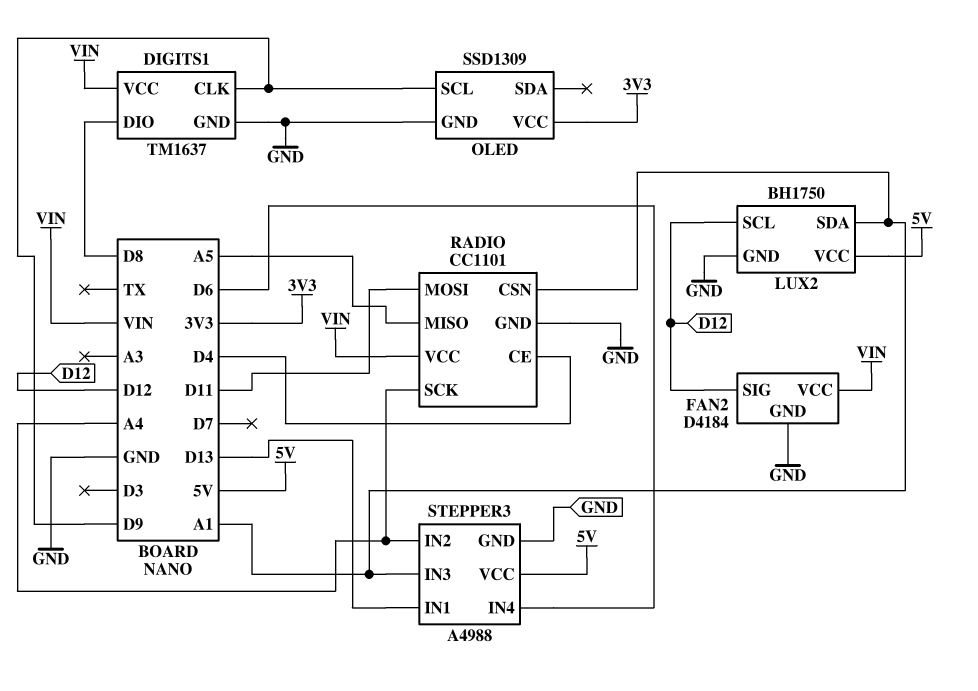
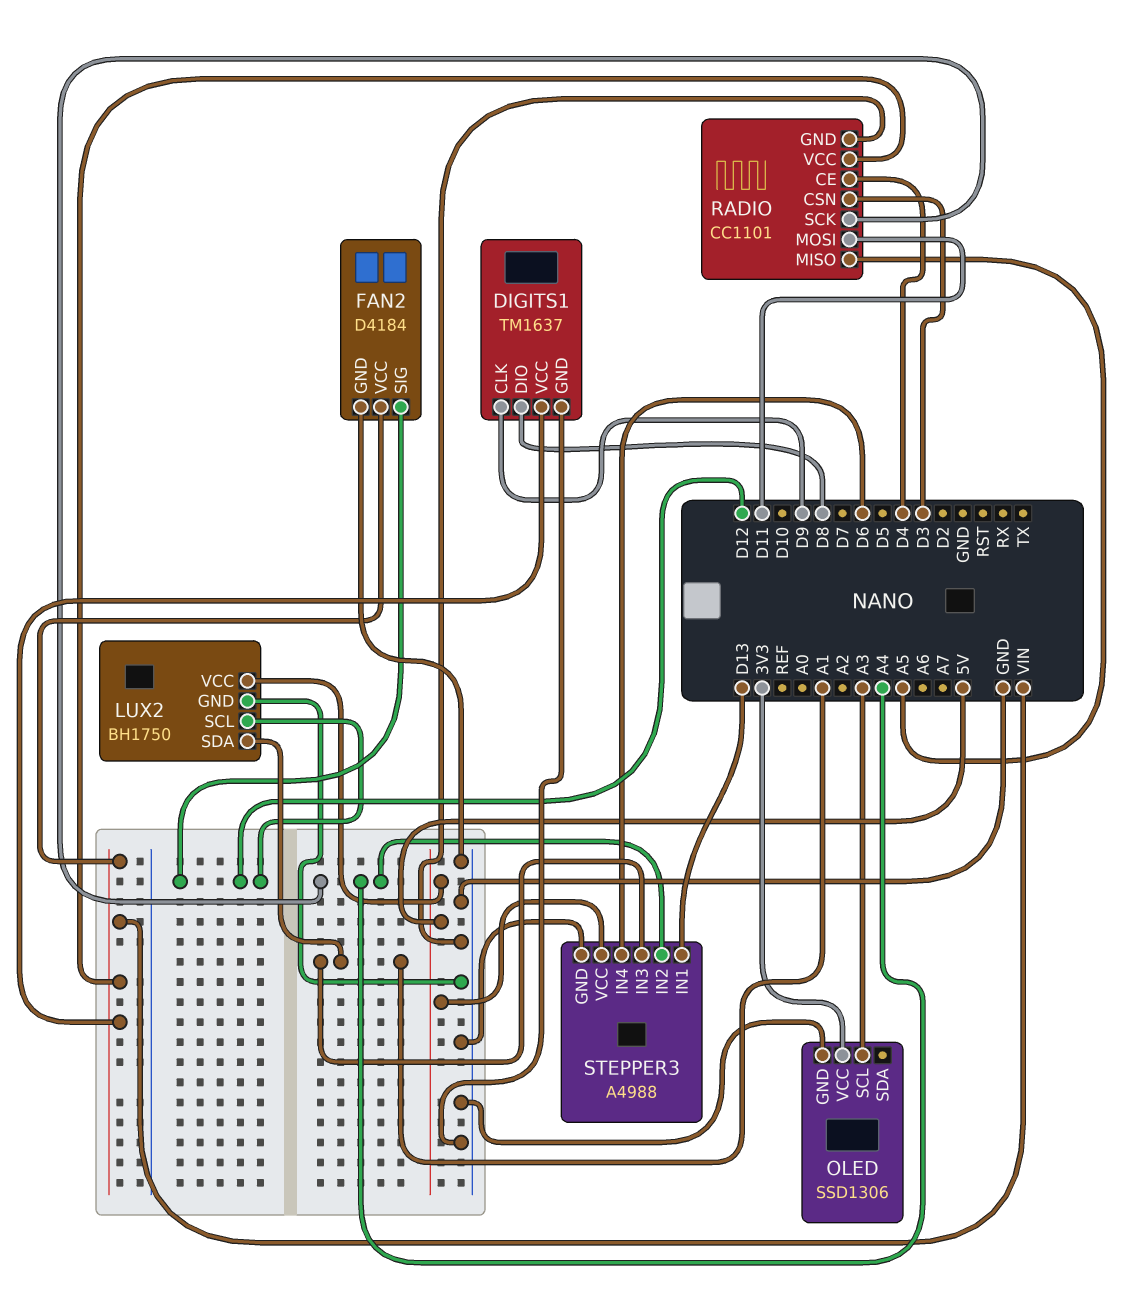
OLED: SSD1309 -> SSD1306
OLED pin SCL: D9 -> A3
RADIO pin CSN: A1 -> D3

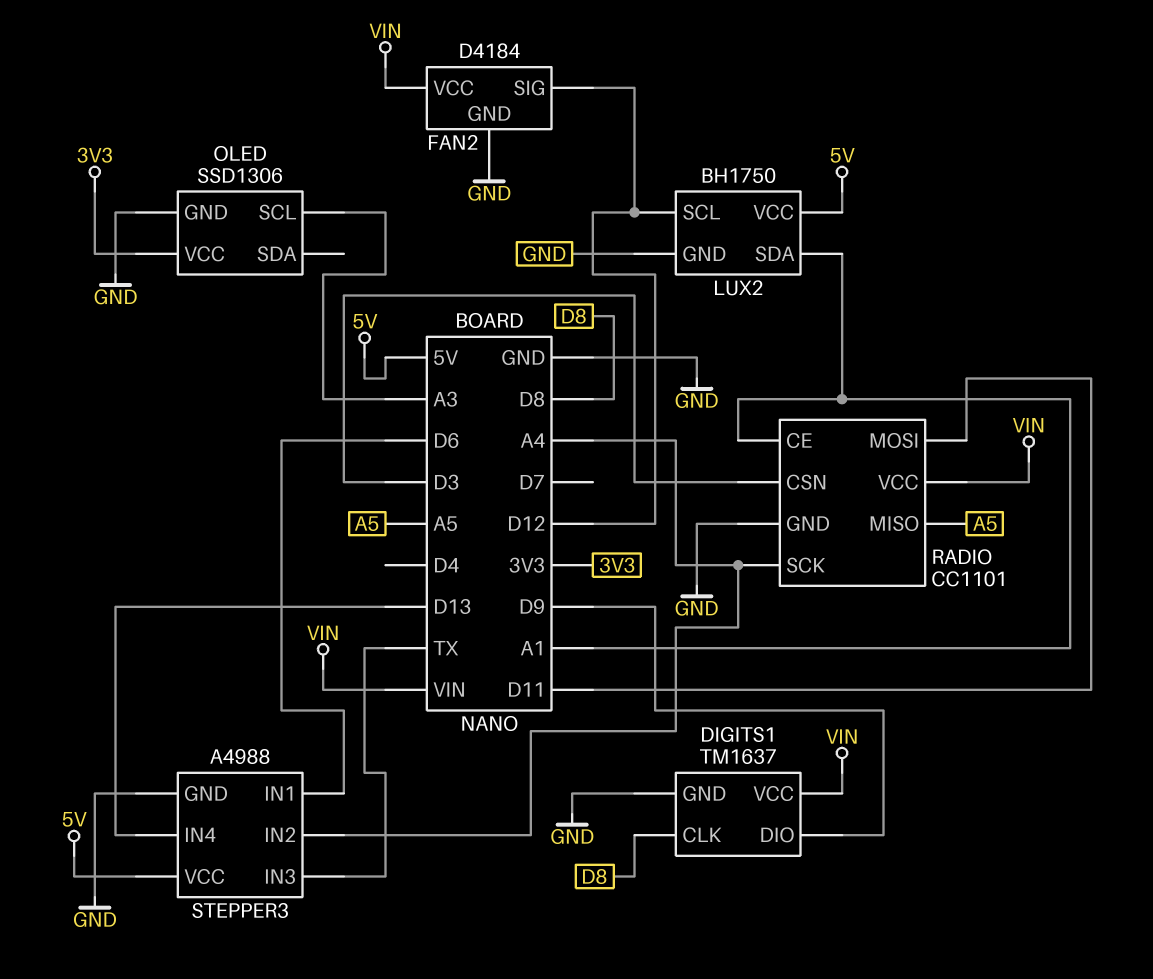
DIGITS1 pin CLK: D9 -> D8
DIGITS1 pin DIO: D8 -> D9
RADIO pin CE: D4 -> A1
STEPPER3 pin IN1: D13 -> D6
STEPPER3 pin IN3: A1 -> TX
STEPPER3 pin IN4: D6 -> D13

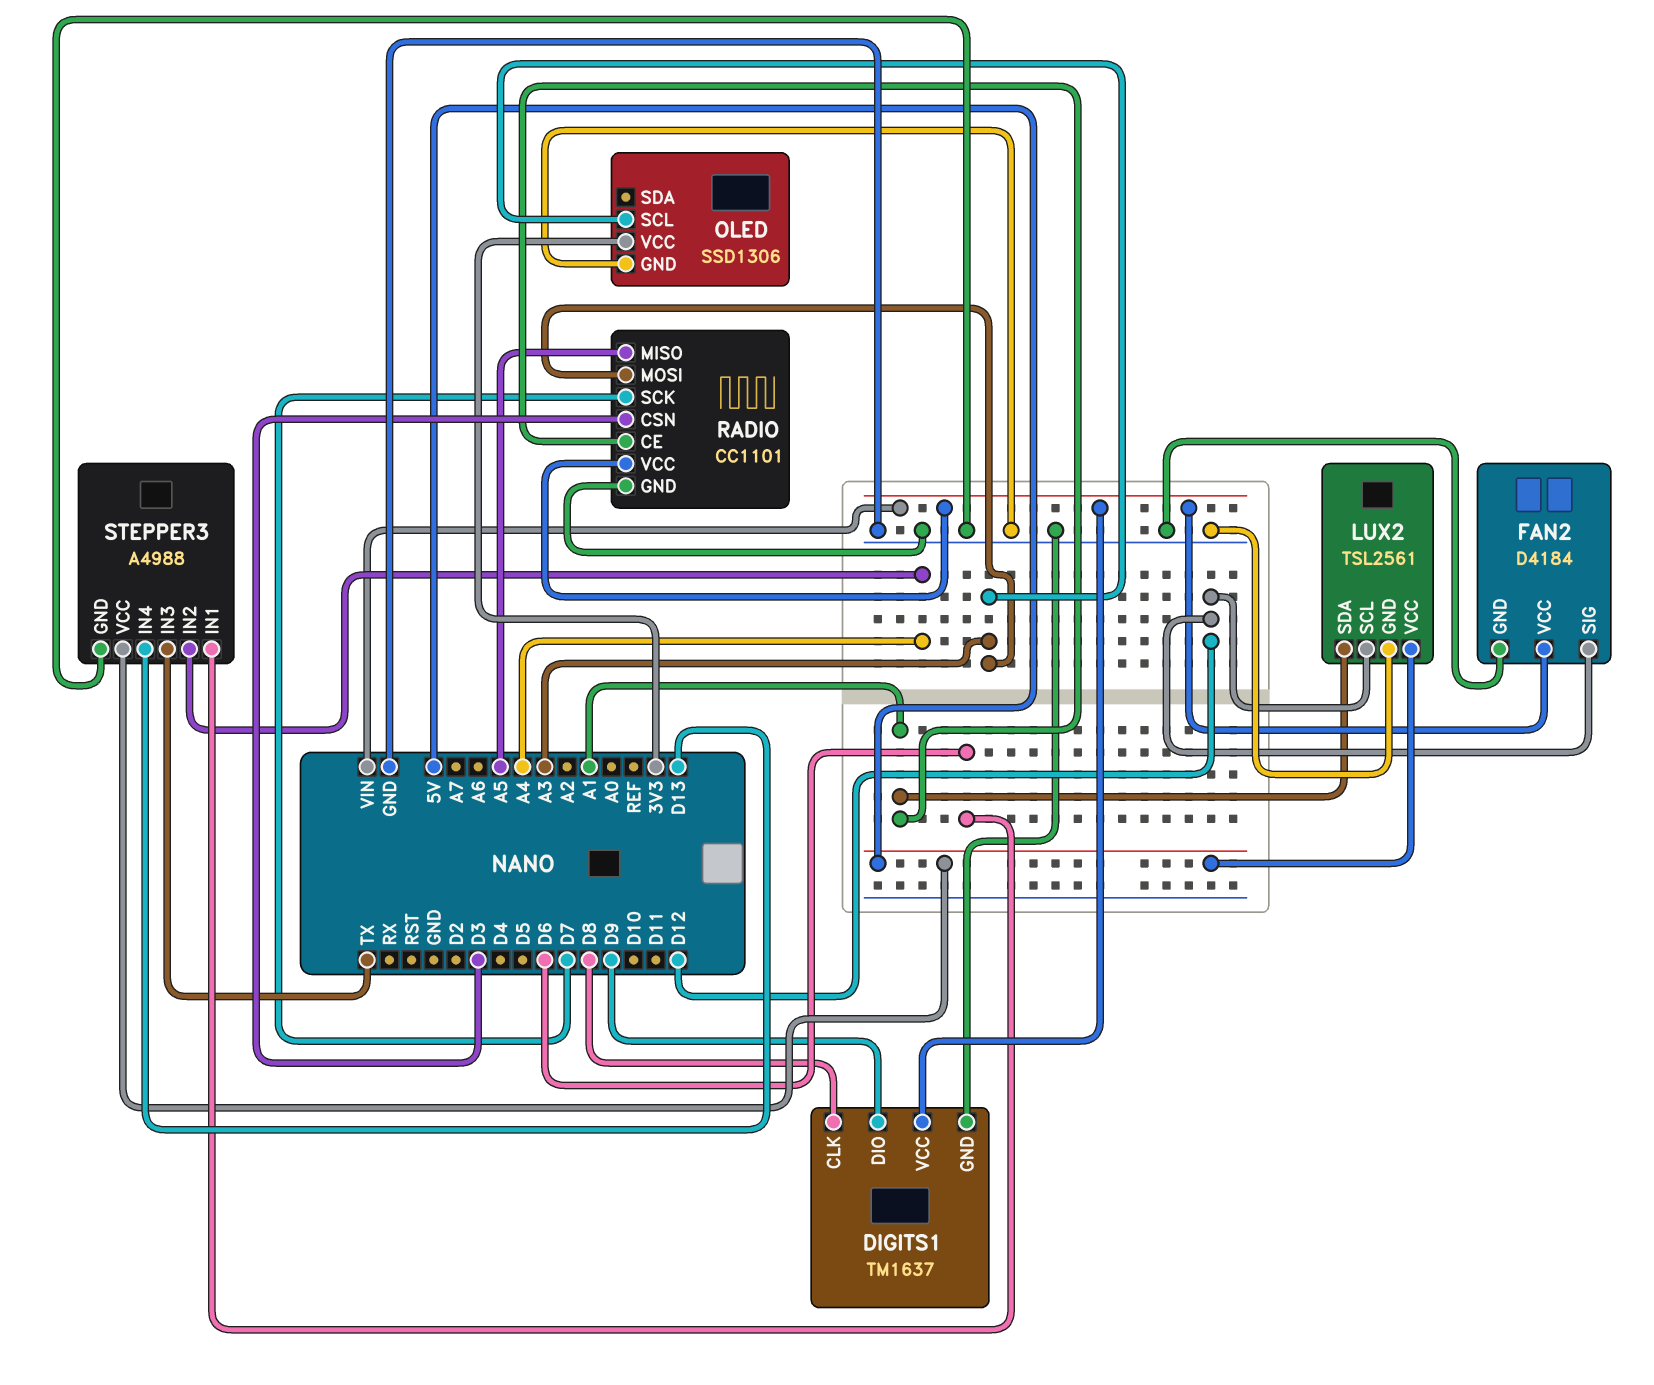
LUX2: BH1750 -> TSL2561
RADIO pin MOSI: D11 -> A3
RADIO pin SCK: A4 -> D7

